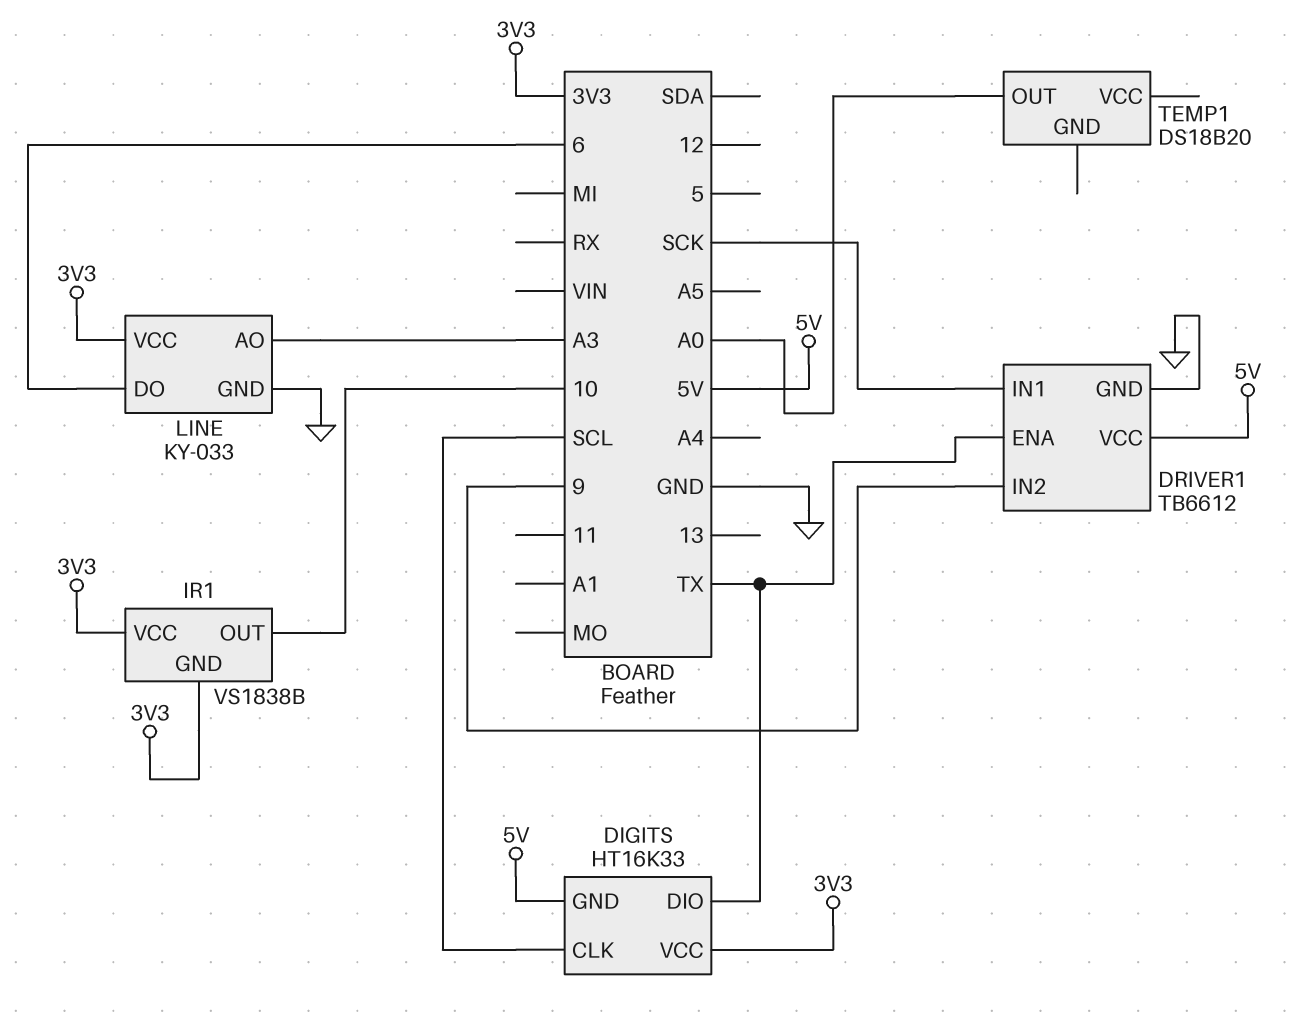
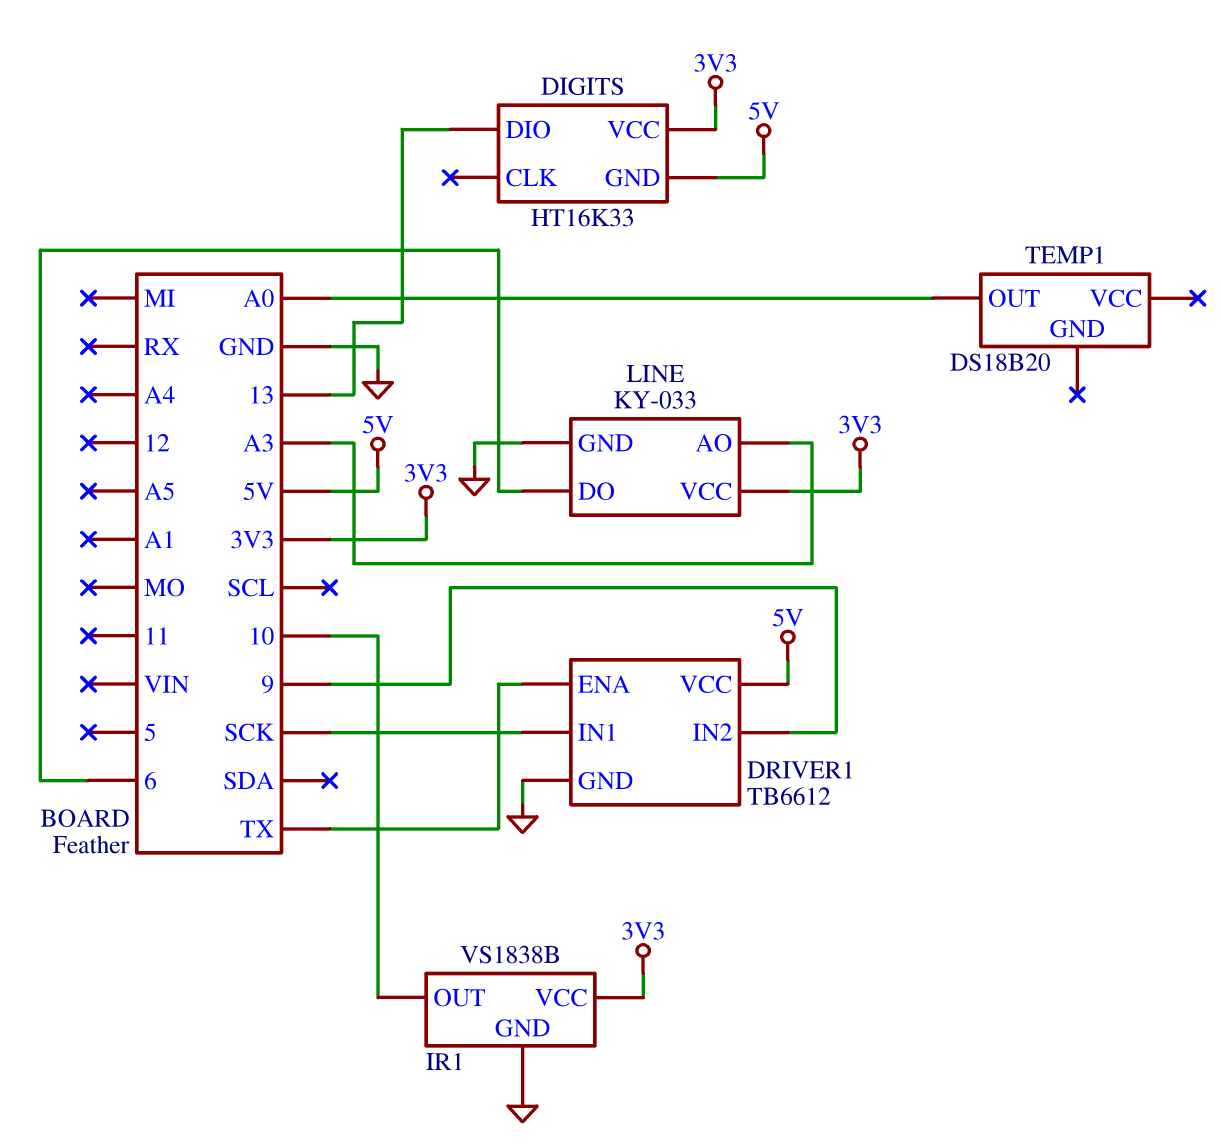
DIGITS pin CLK: SCL -> none
DIGITS pin DIO: TX -> 13
IR1 pin GND: 3V3 -> GND

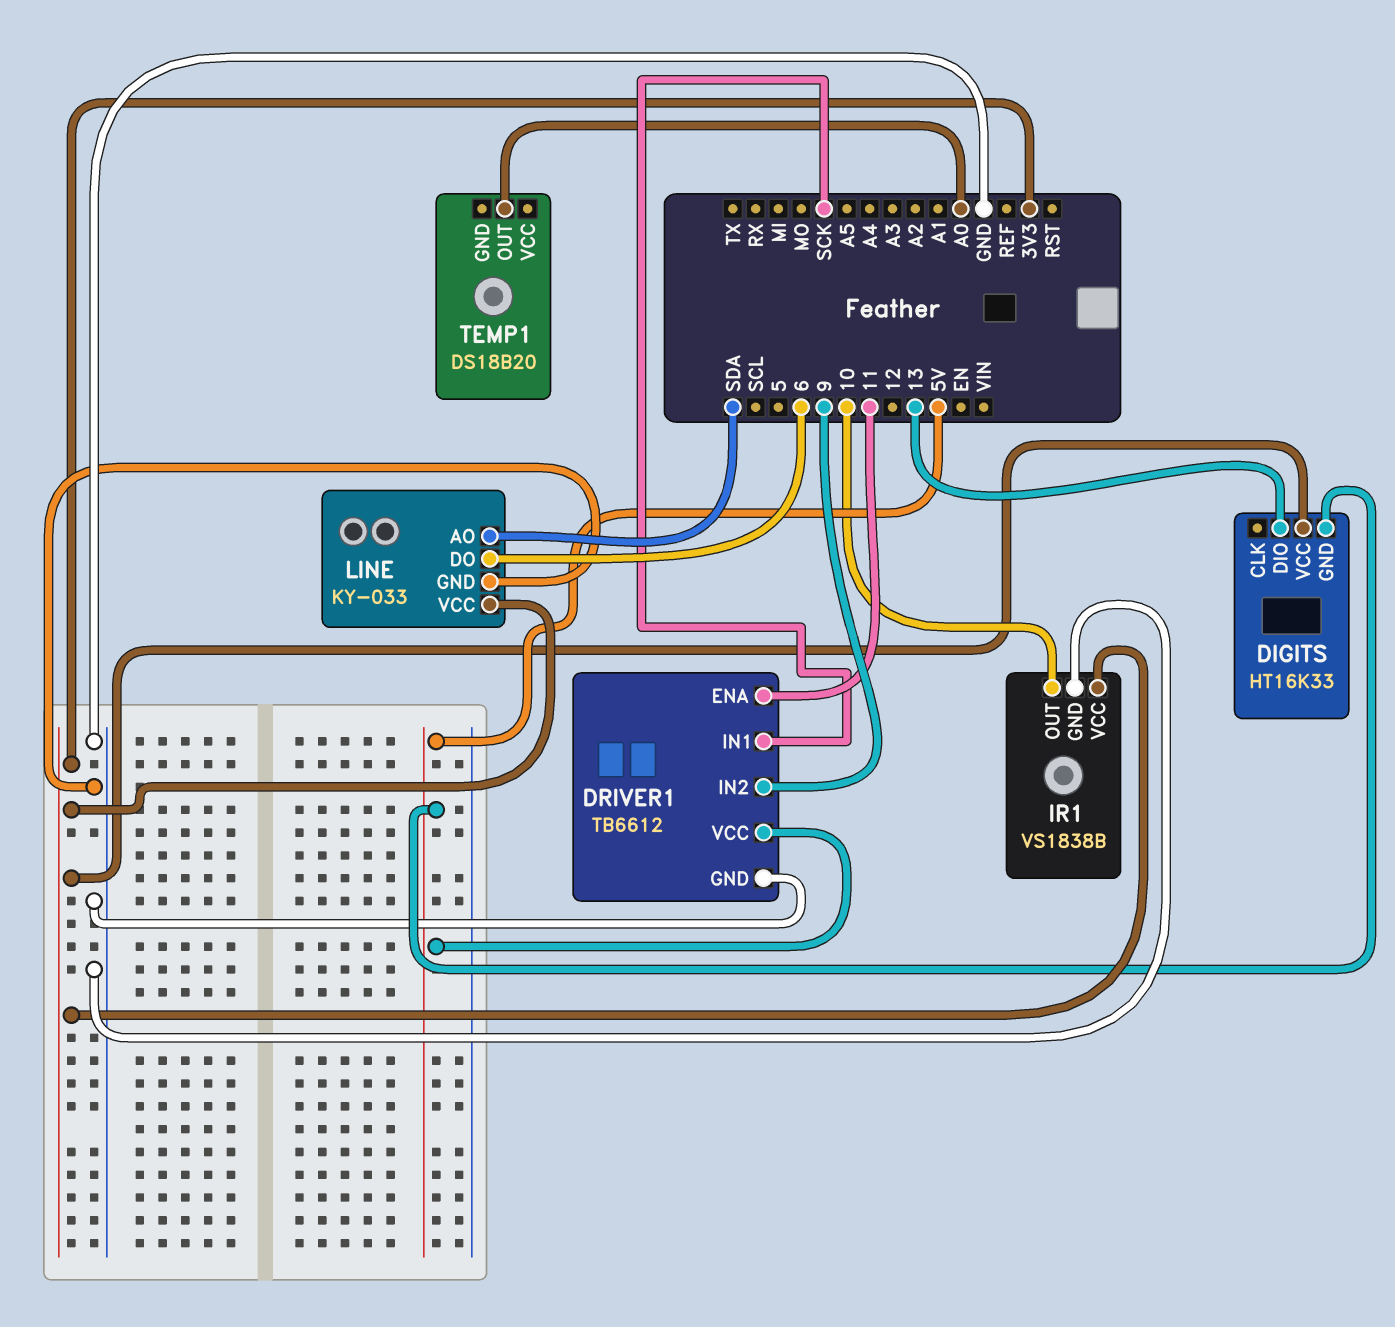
DRIVER1 pin ENA: TX -> 11
LINE pin AO: A3 -> SDA

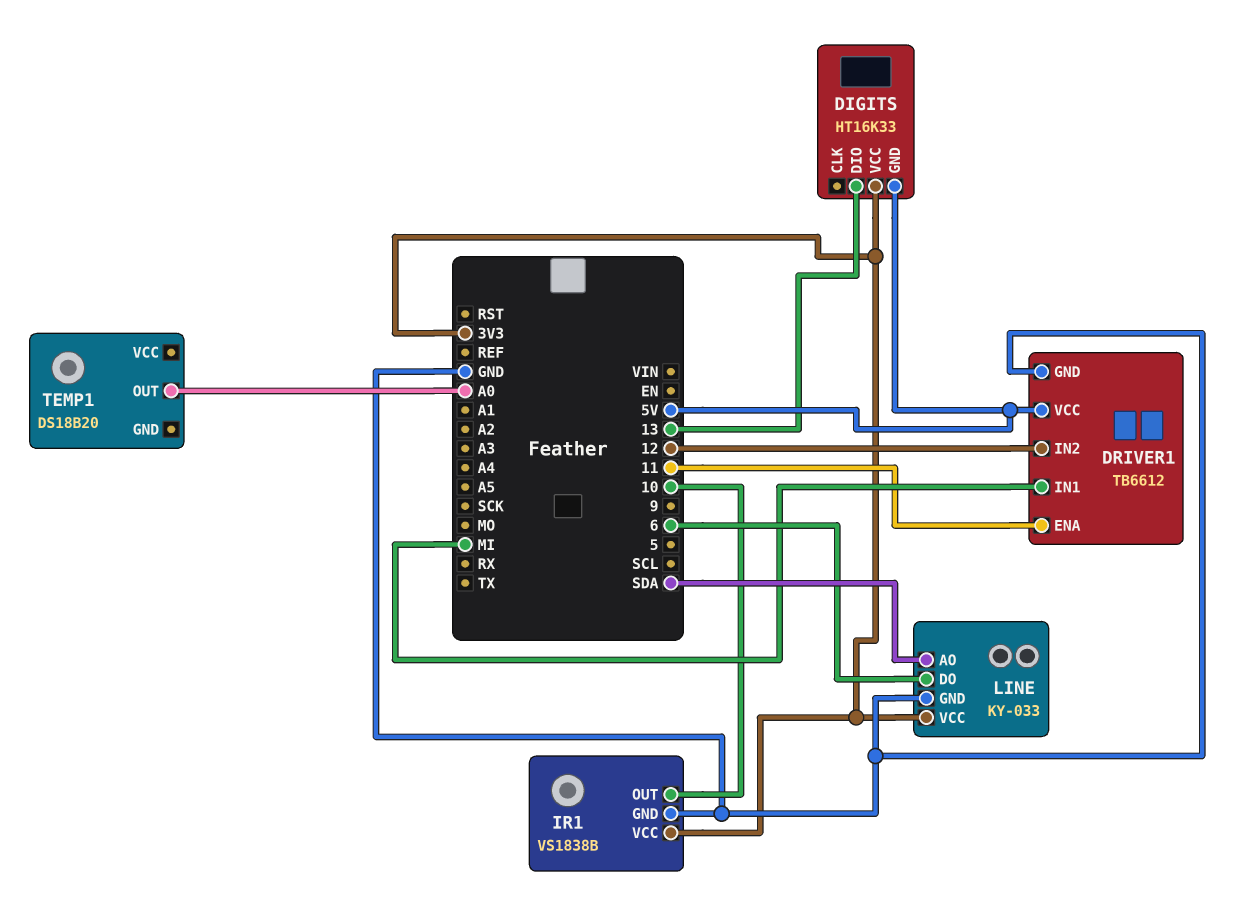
DRIVER1 pin IN1: SCK -> MI
DRIVER1 pin IN2: 9 -> 12

